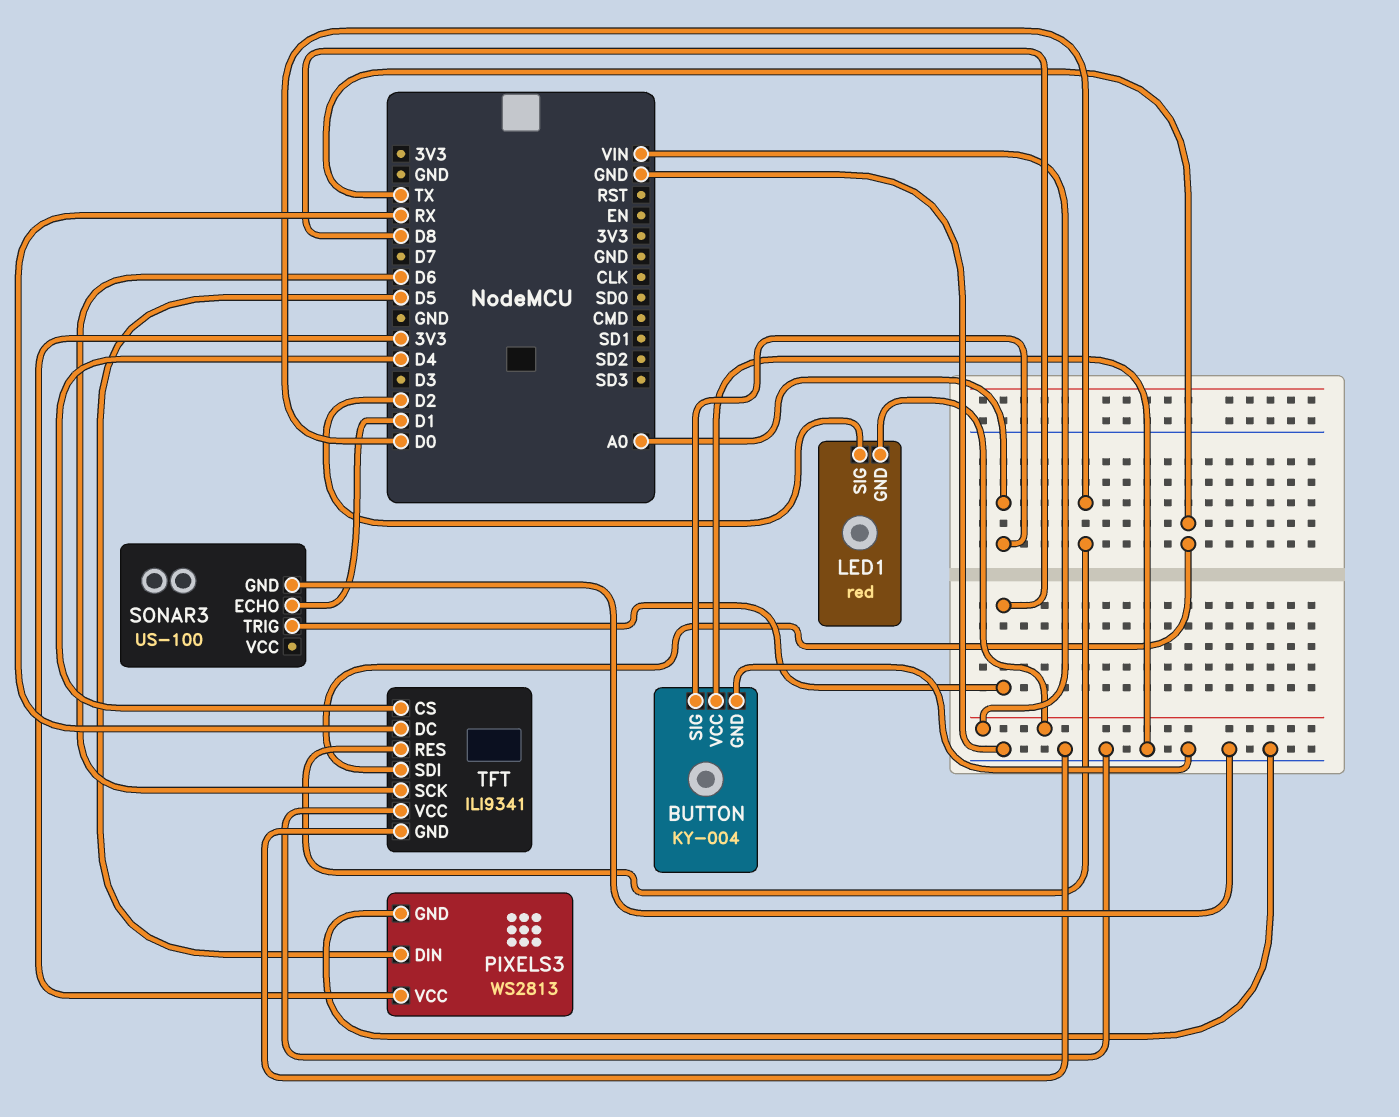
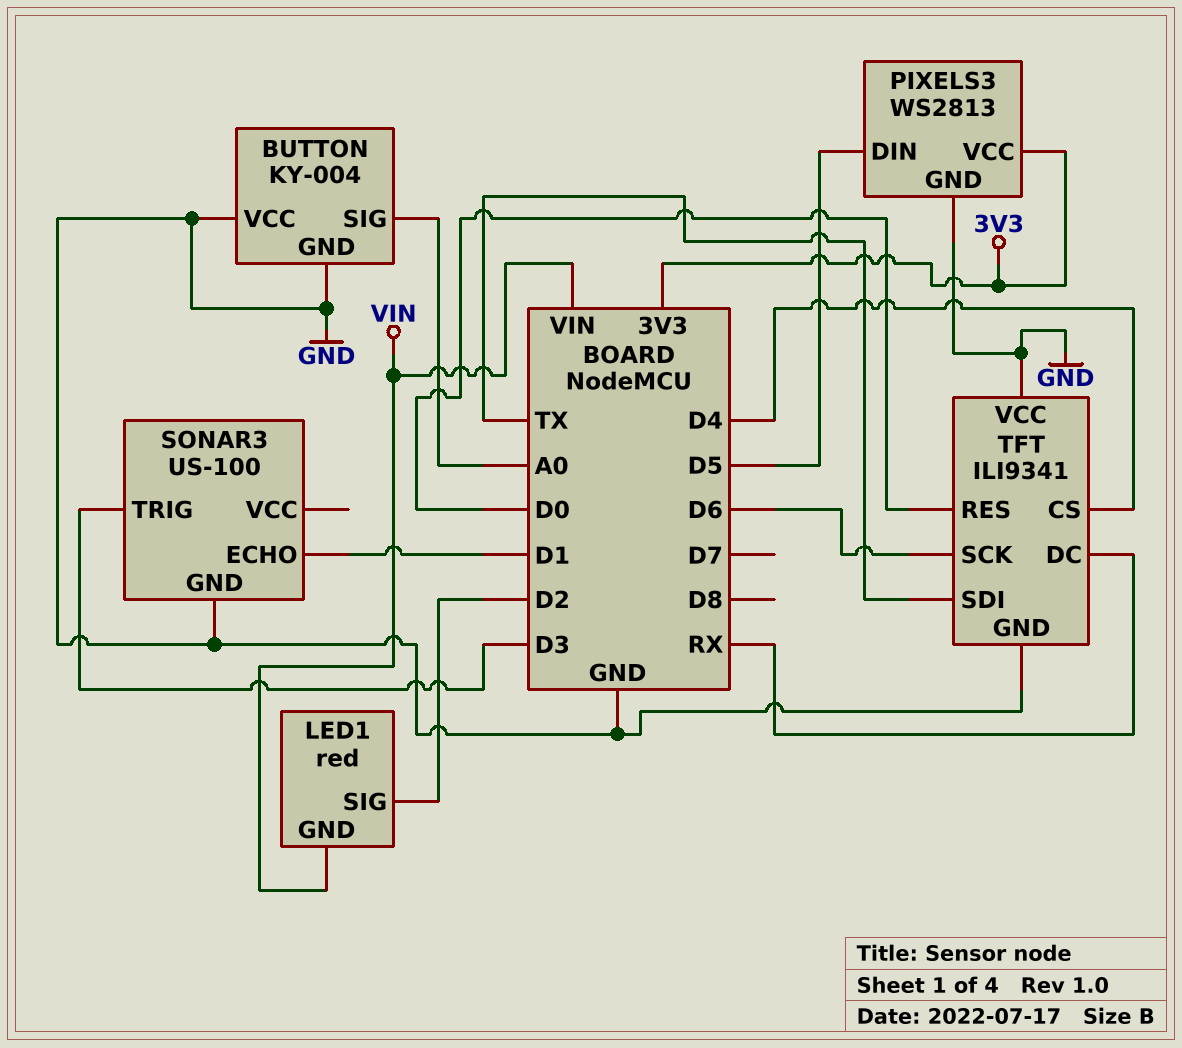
SONAR3 pin TRIG: D8 -> D3

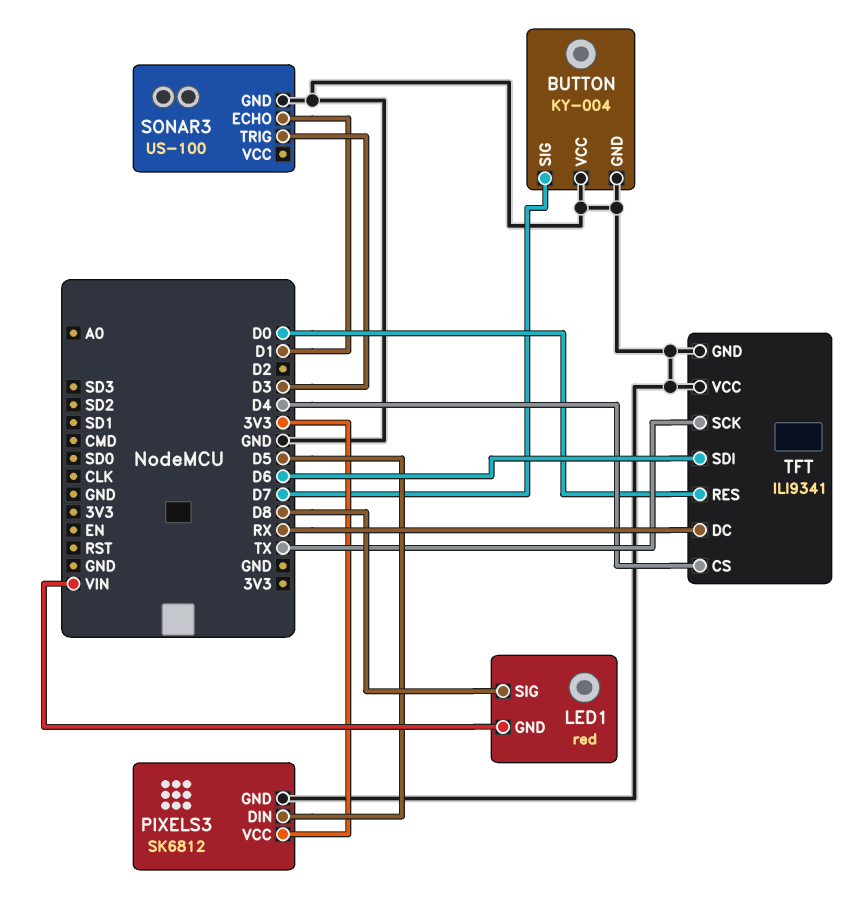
BUTTON pin SIG: A0 -> D7
LED1 pin SIG: D2 -> D8
PIXELS3: WS2813 -> SK6812
TFT pin SCK: D6 -> TX
TFT pin SDI: TX -> D6

